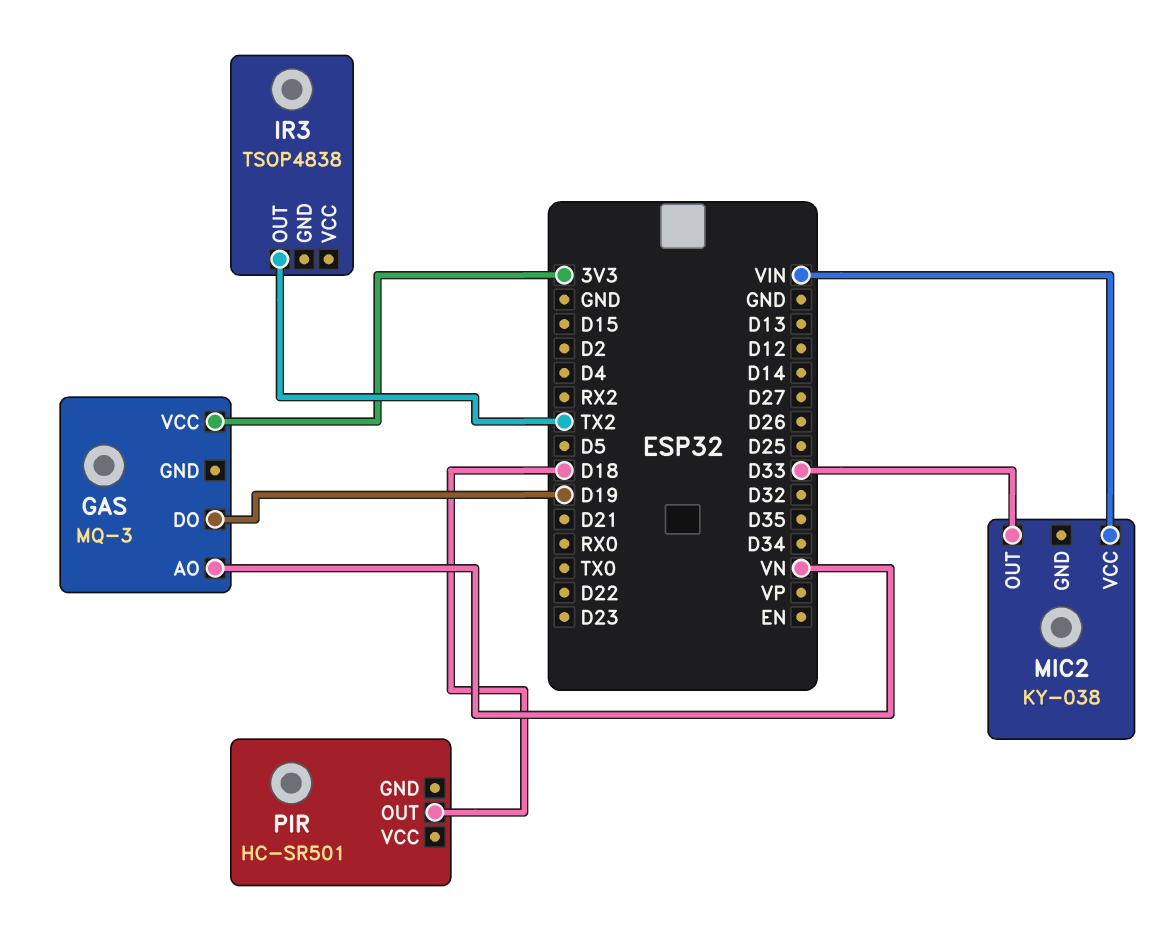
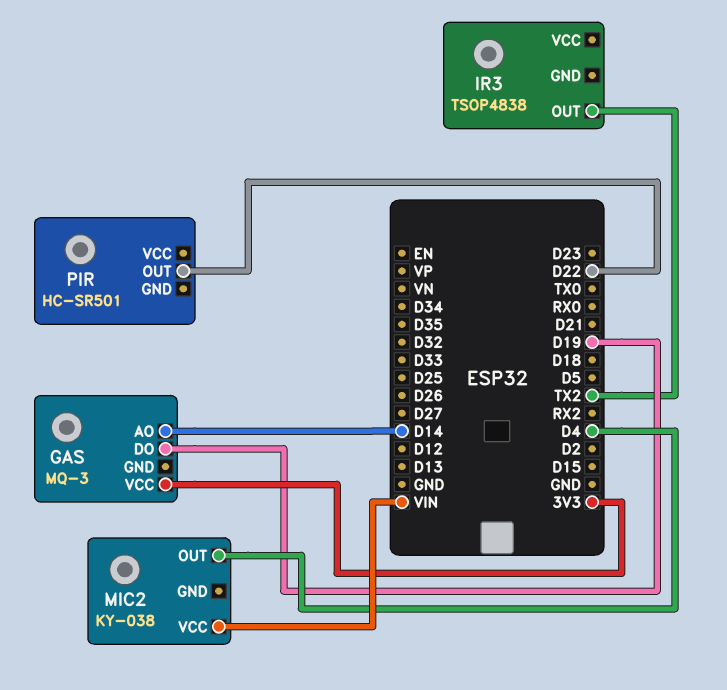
GAS pin AO: VN -> D14
MIC2 pin OUT: D33 -> D4
PIR pin OUT: D18 -> D22

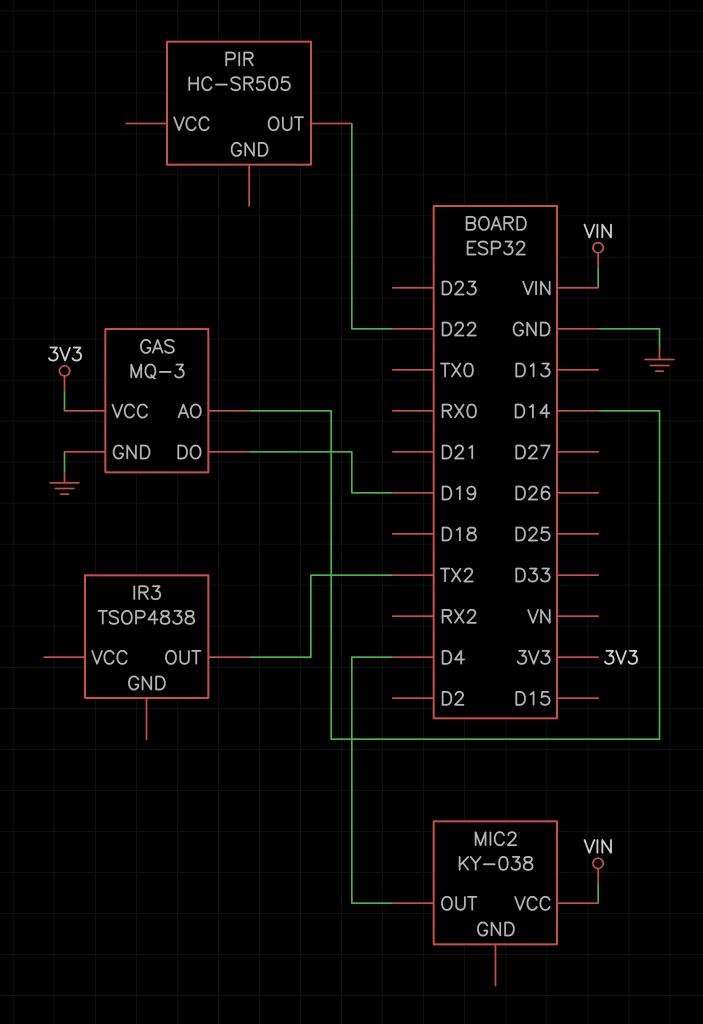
GAS pin GND: none -> GND
PIR: HC-SR501 -> HC-SR505

